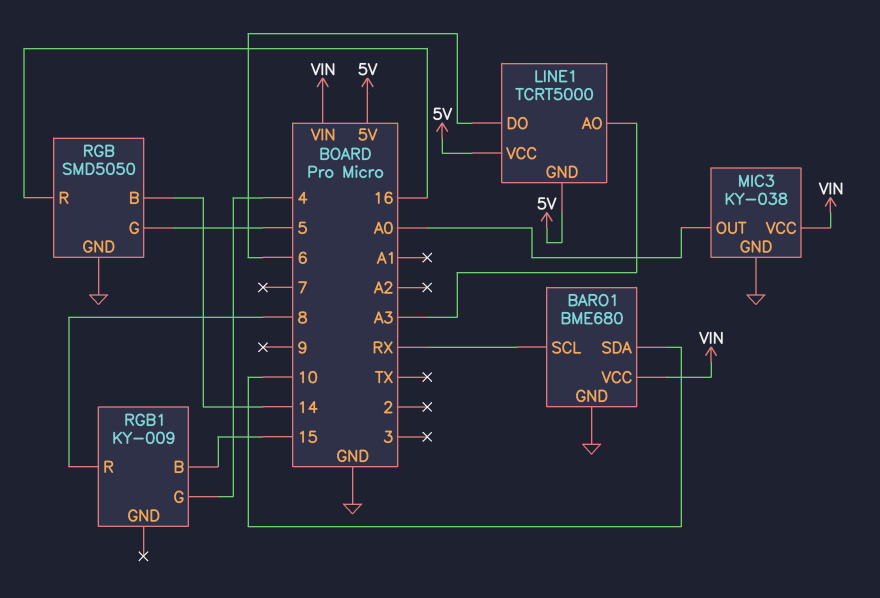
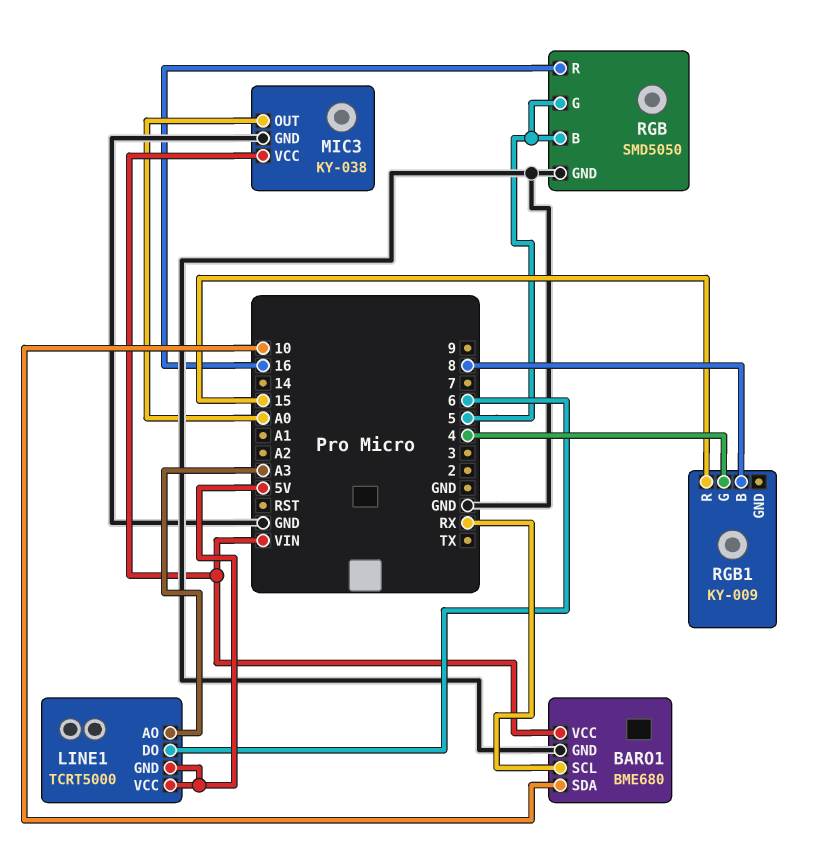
RGB pin B: 14 -> 5
RGB1 pin B: 15 -> 8
RGB1 pin R: 8 -> 15

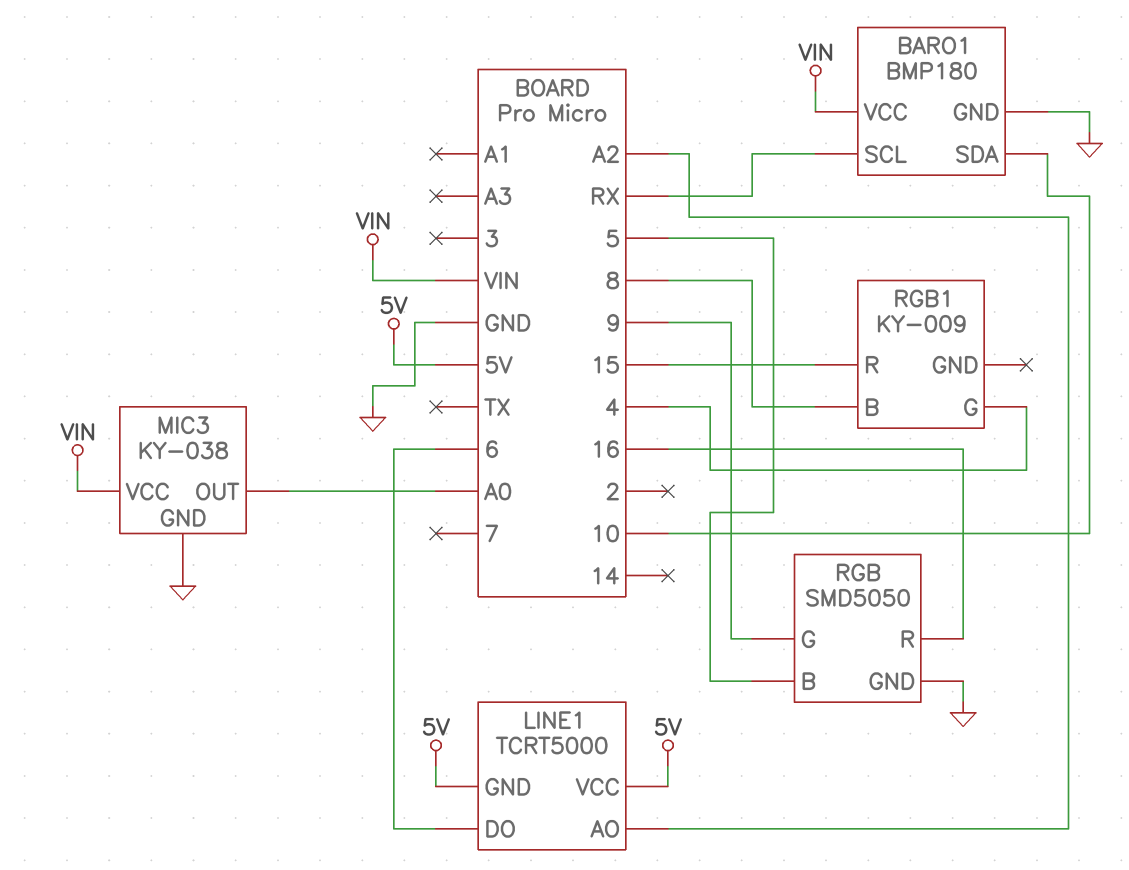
BARO1: BME680 -> BMP180
LINE1 pin AO: A3 -> A2
RGB pin G: 5 -> 9

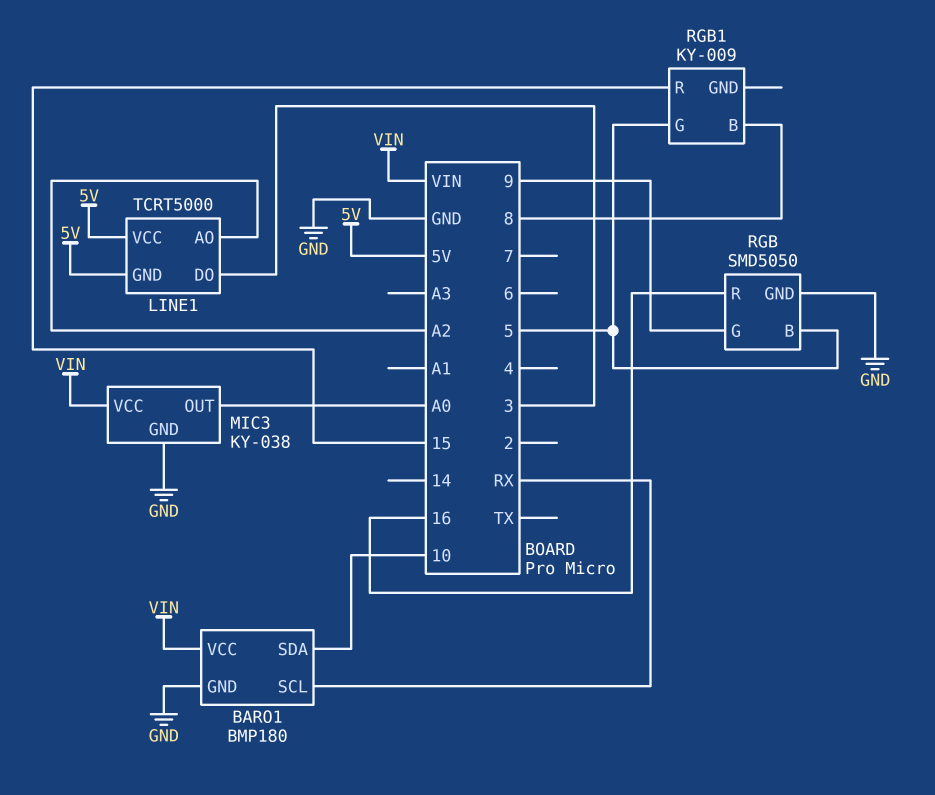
LINE1 pin DO: 6 -> 3
RGB1 pin G: 4 -> 5

